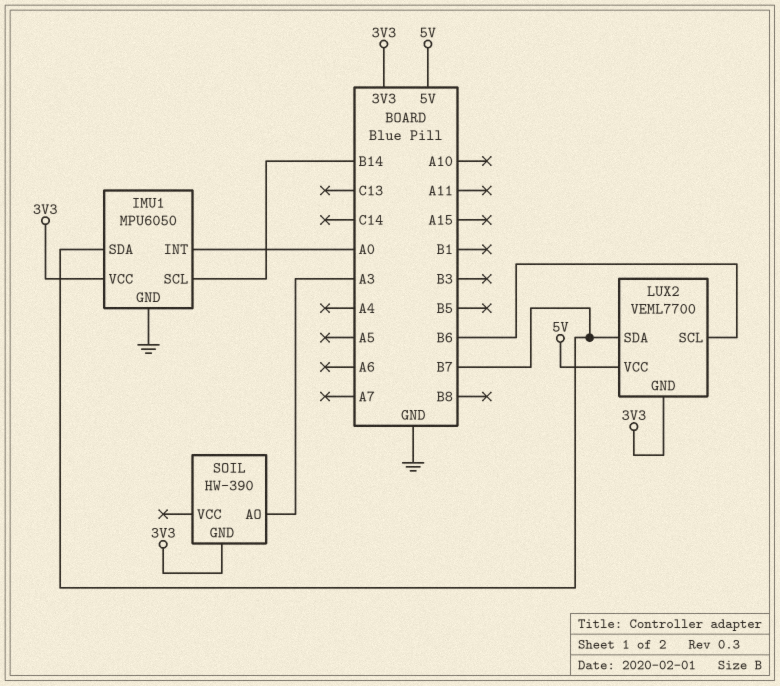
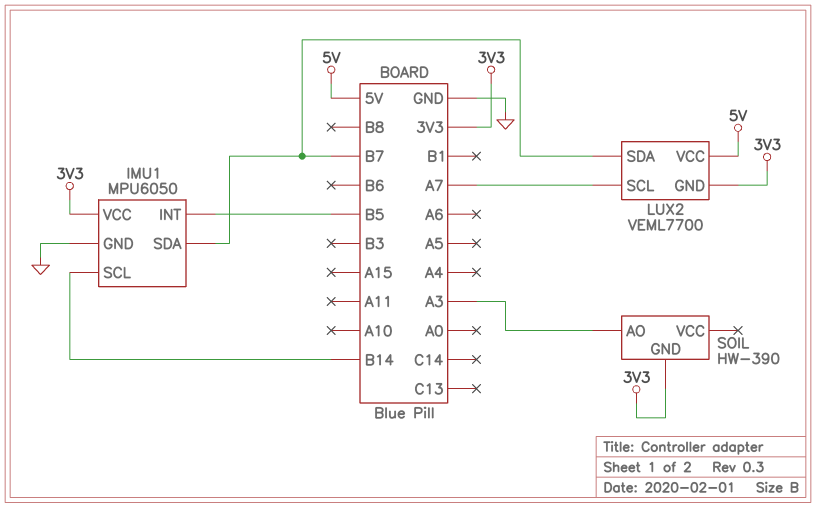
IMU1 pin INT: A0 -> B5
LUX2 pin SCL: B6 -> A7

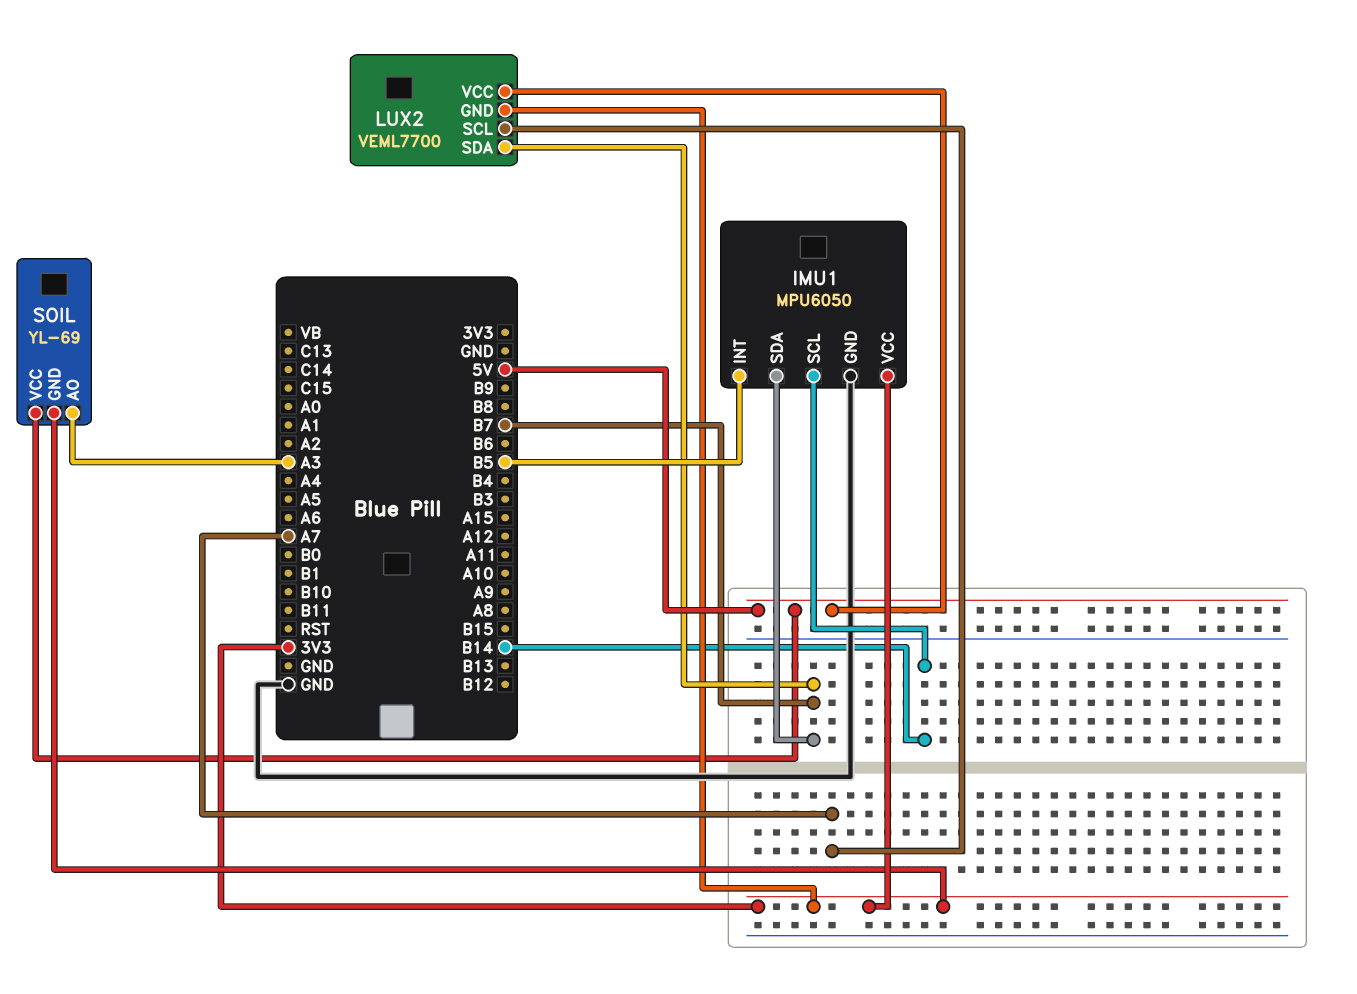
SOIL: HW-390 -> YL-69
SOIL pin VCC: none -> 5V

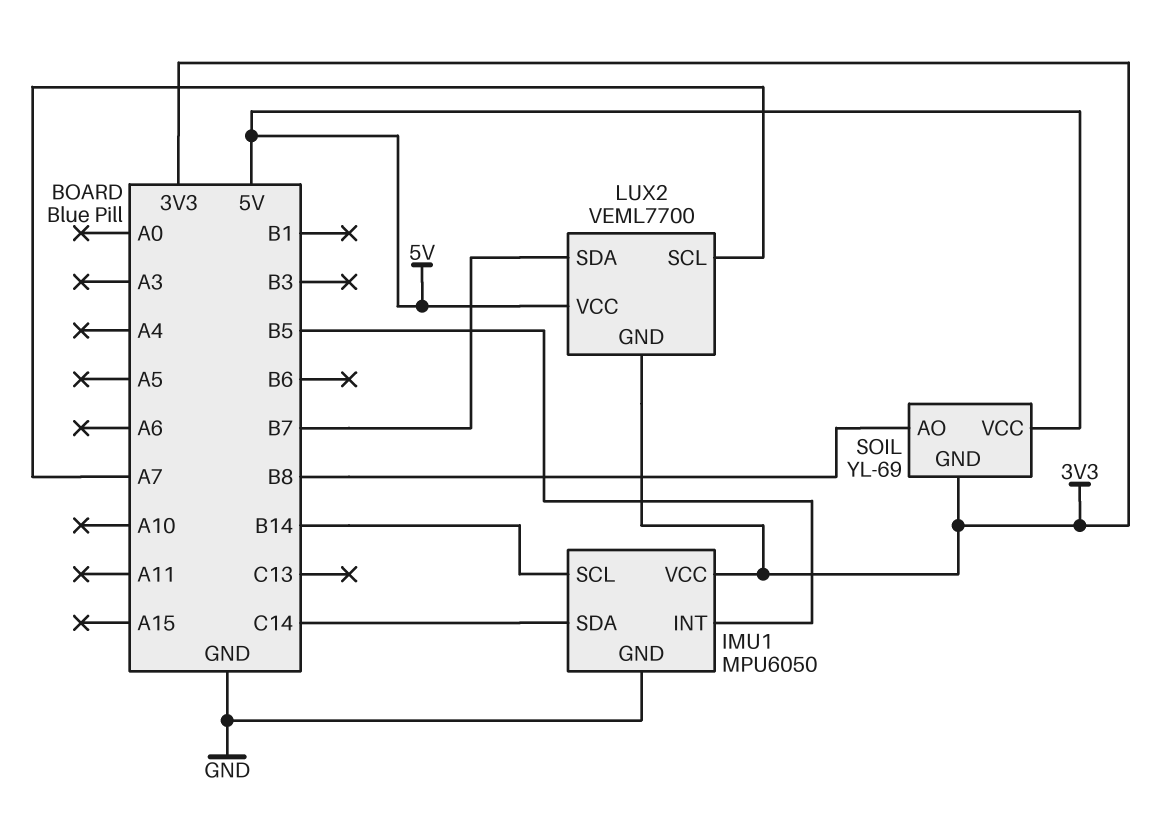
IMU1 pin SDA: B7 -> C14
SOIL pin AO: A3 -> B8

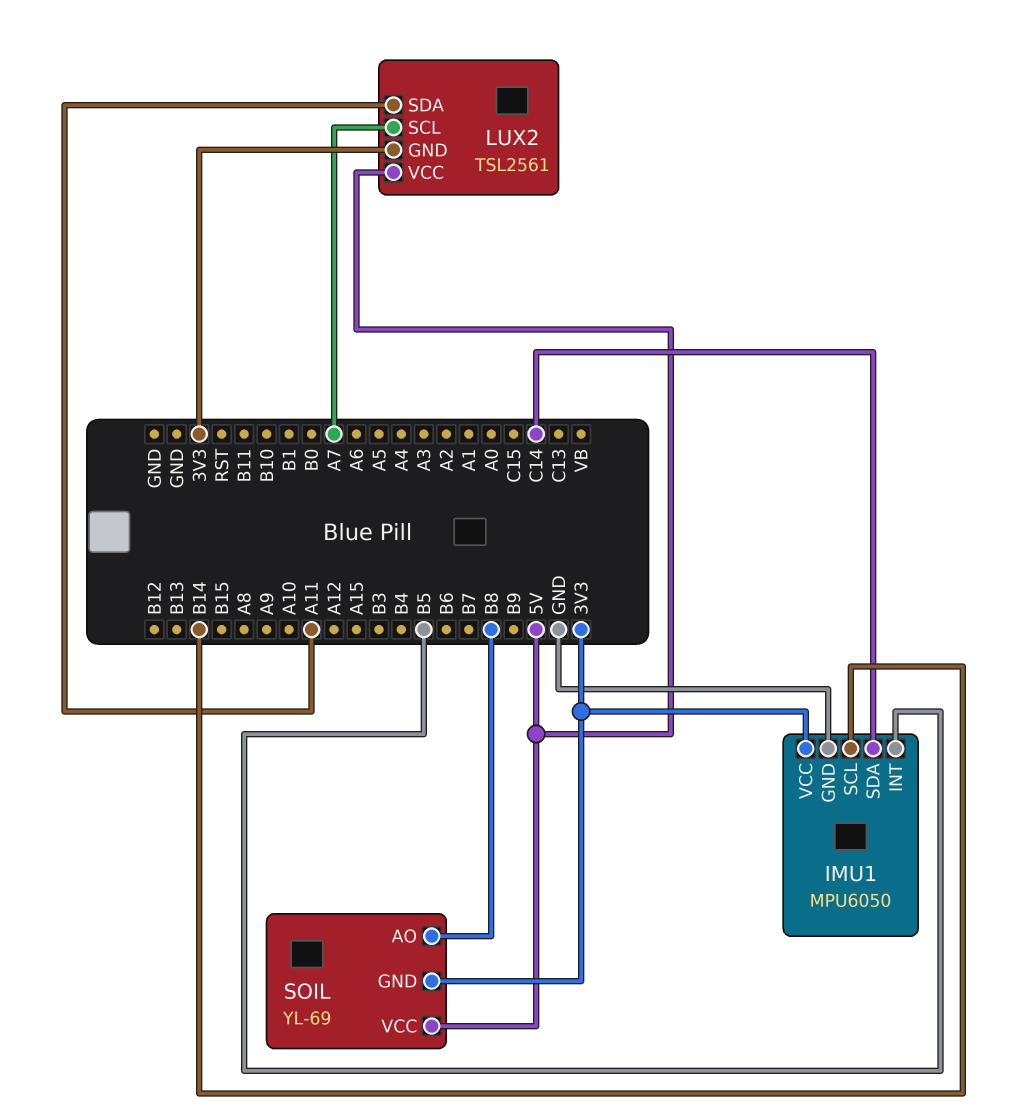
LUX2: VEML7700 -> TSL2561
LUX2 pin SDA: B7 -> A11

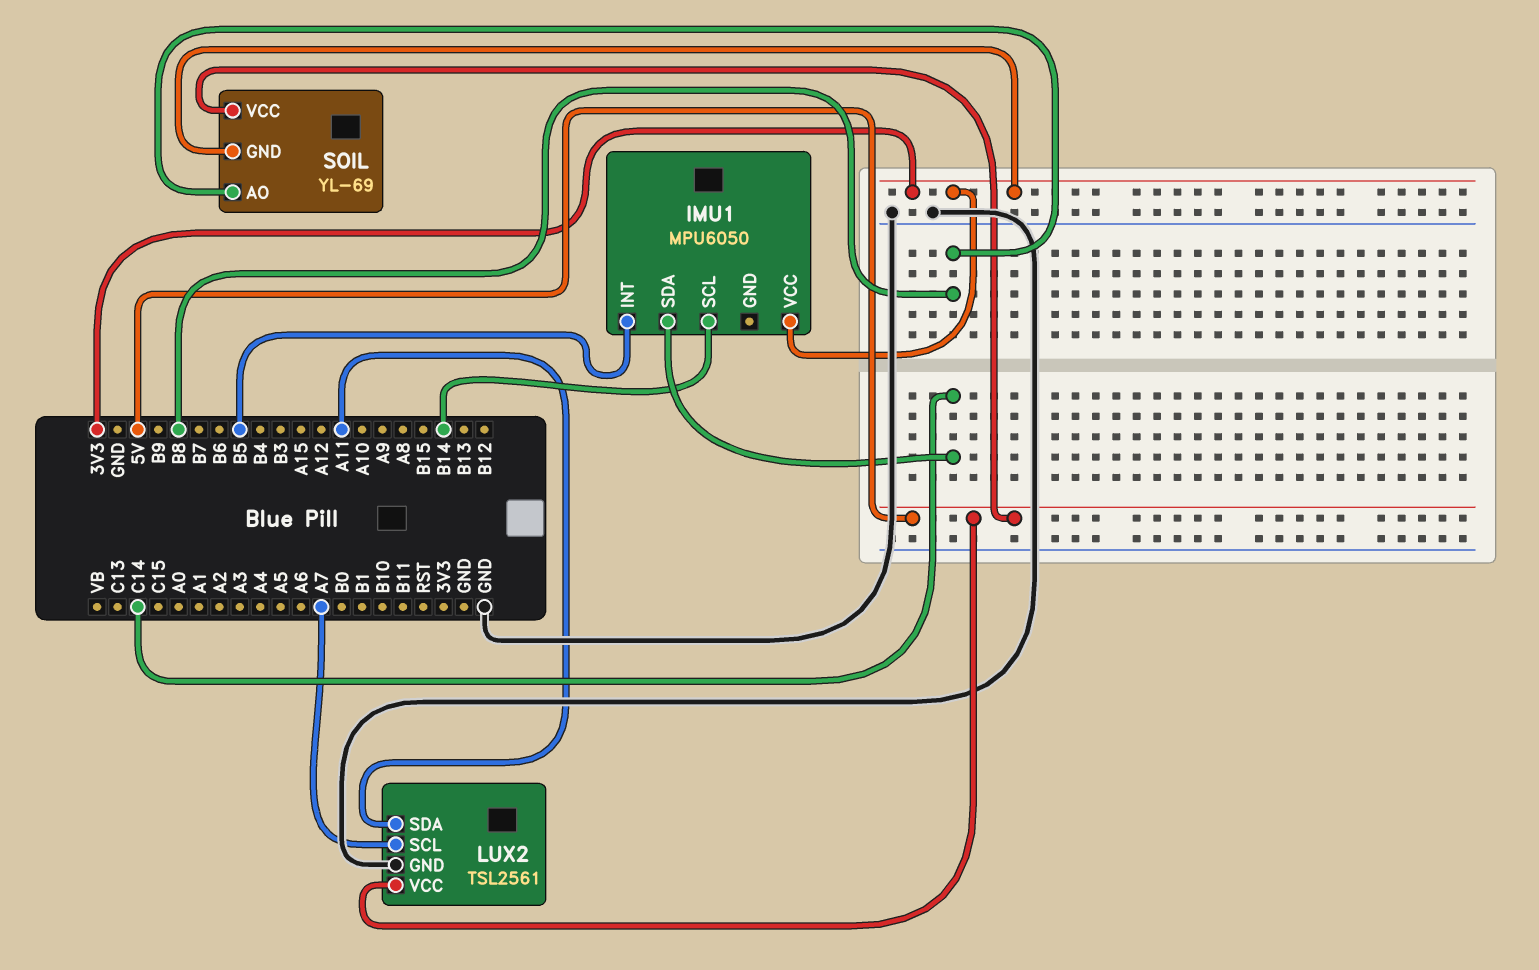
IMU1 pin GND: GND -> none
LUX2 pin GND: 3V3 -> GND

